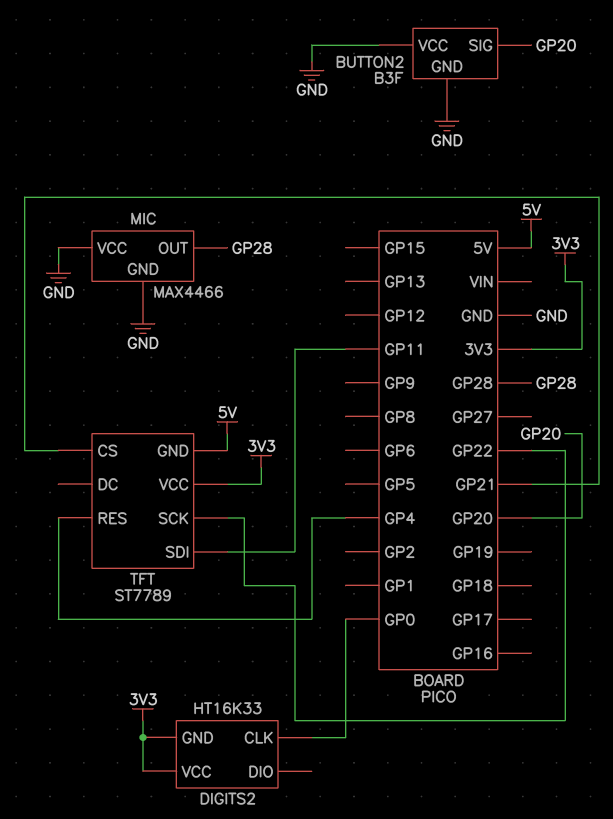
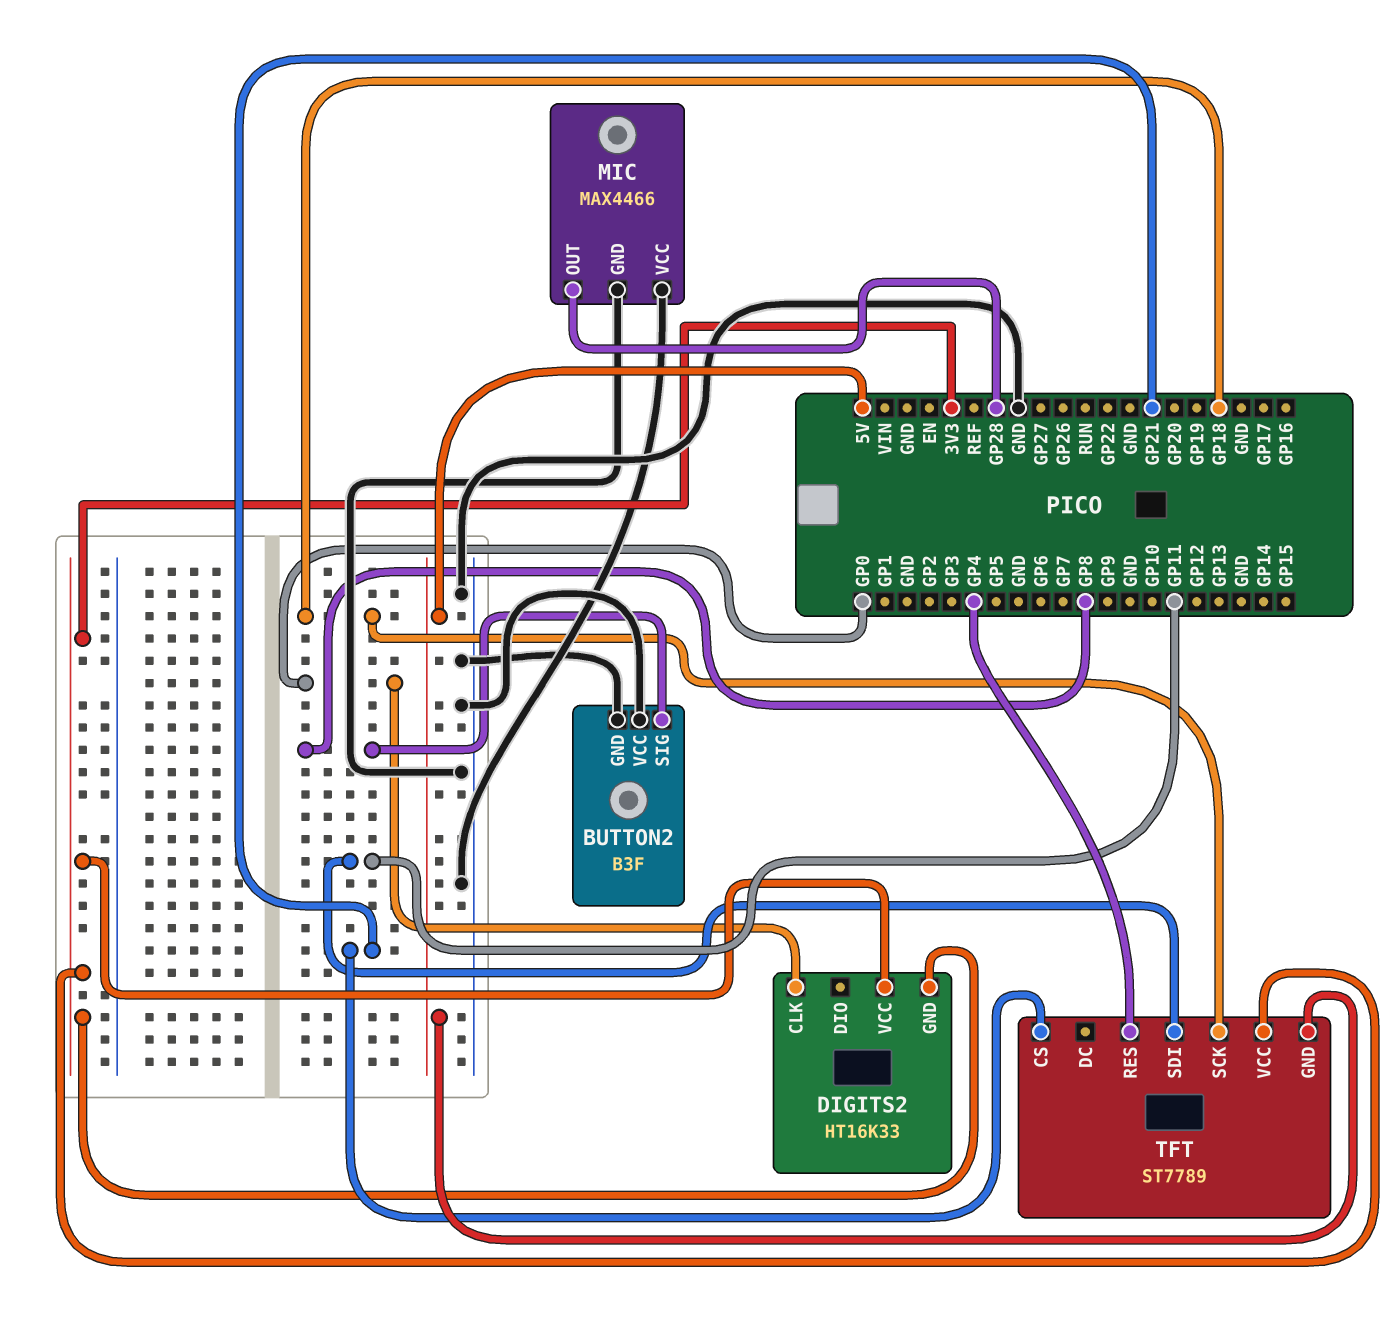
BUTTON2 pin SIG: GP20 -> GP8
TFT pin SCK: GP22 -> GP18

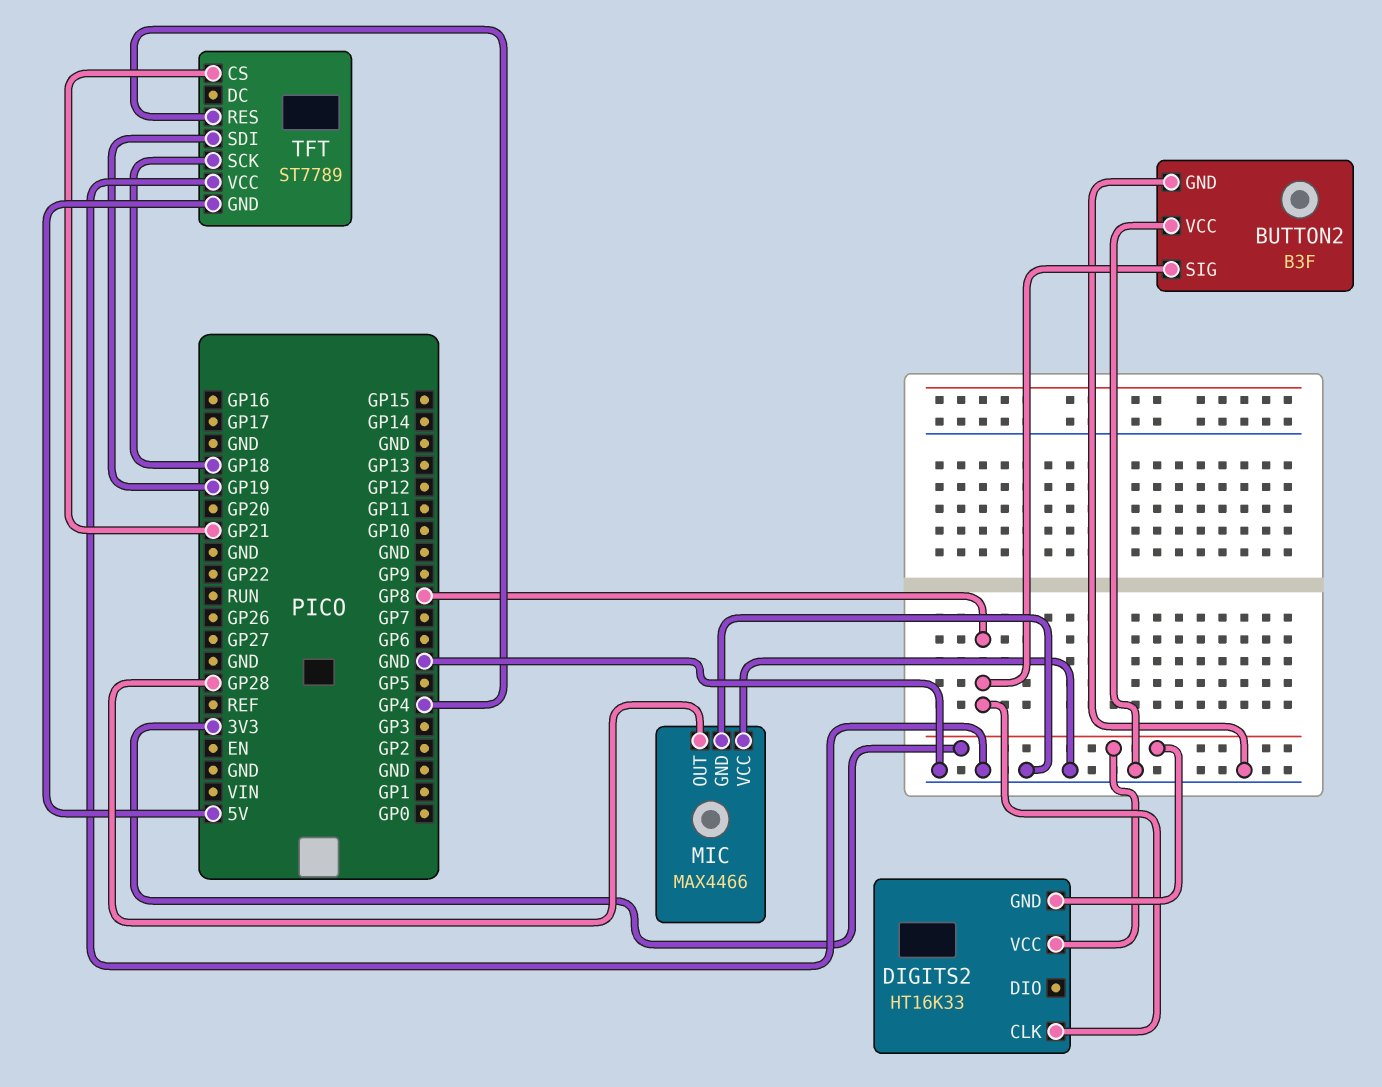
DIGITS2 pin CLK: GP0 -> GP8
TFT pin SDI: GP11 -> GP19
TFT pin VCC: 3V3 -> GND

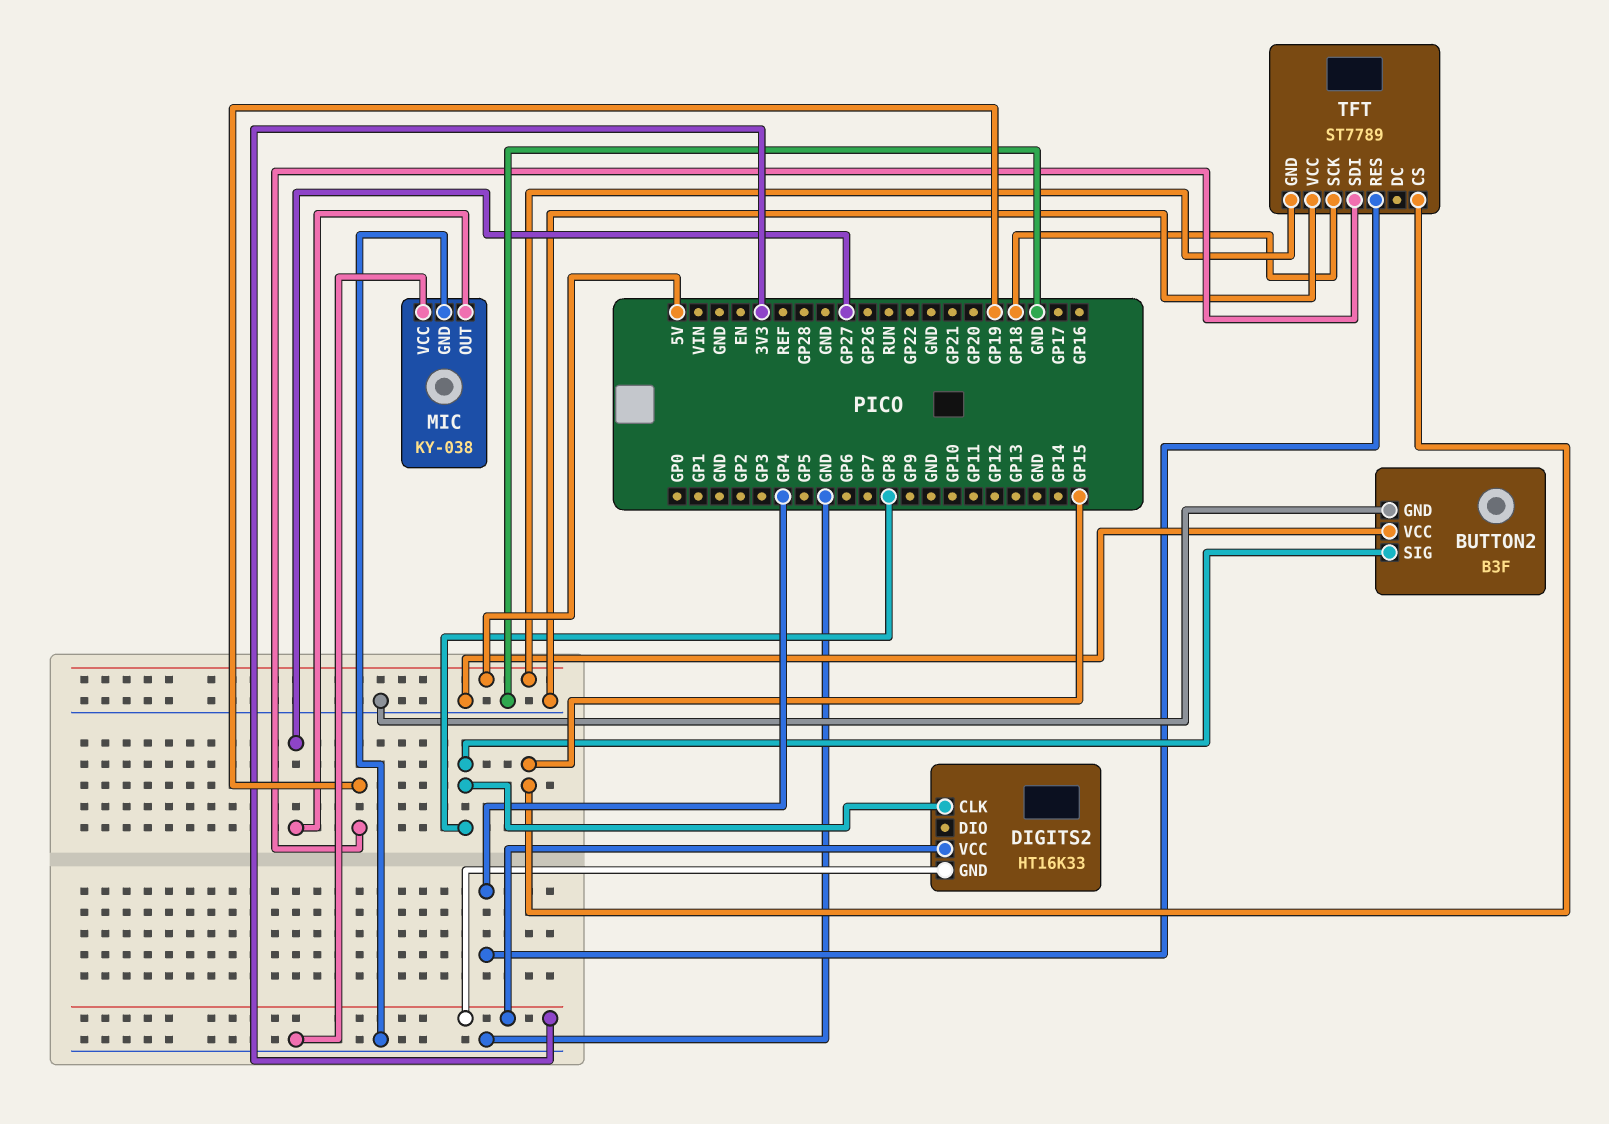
MIC: MAX4466 -> KY-038
MIC pin OUT: GP28 -> GP27
TFT pin CS: GP21 -> GP15

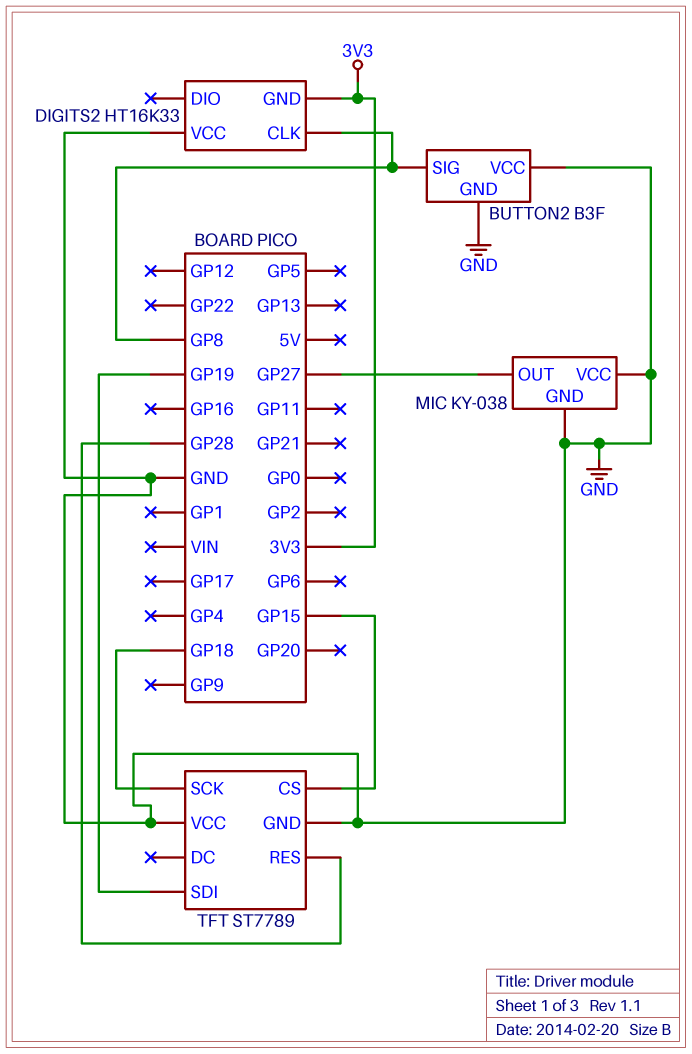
DIGITS2 pin VCC: 3V3 -> GND
TFT pin GND: 5V -> GND
TFT pin RES: GP4 -> GP28

